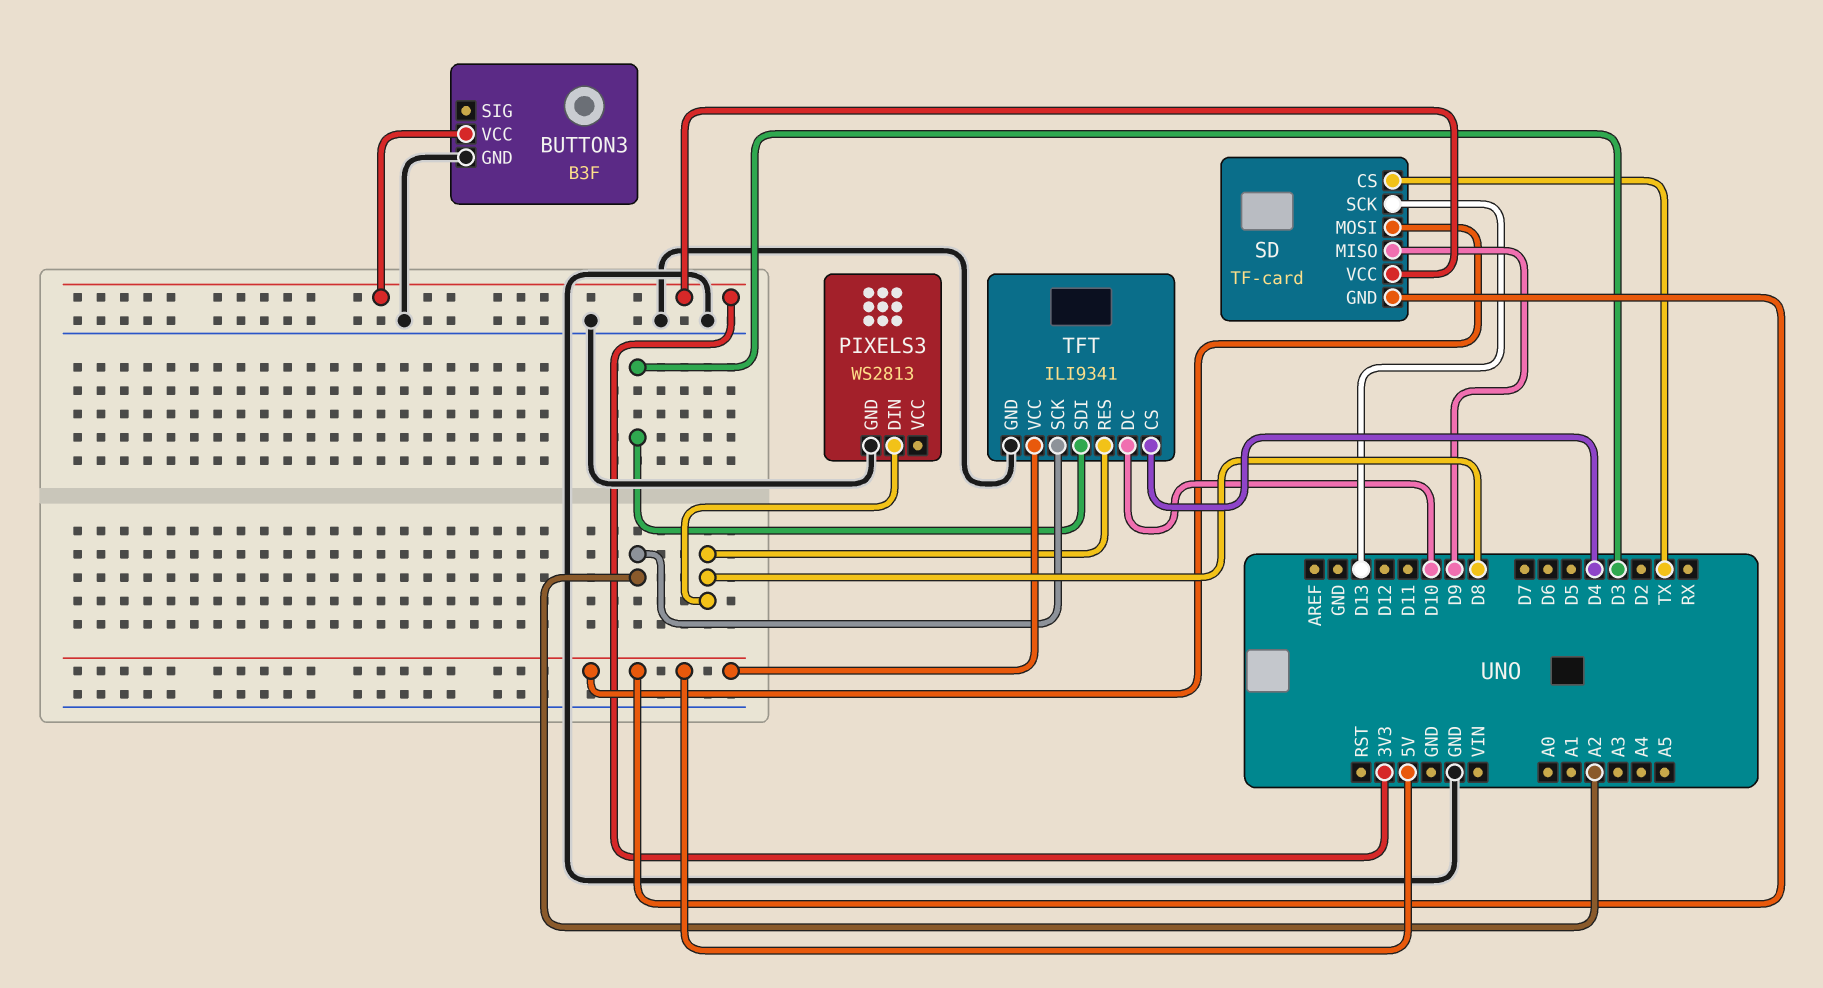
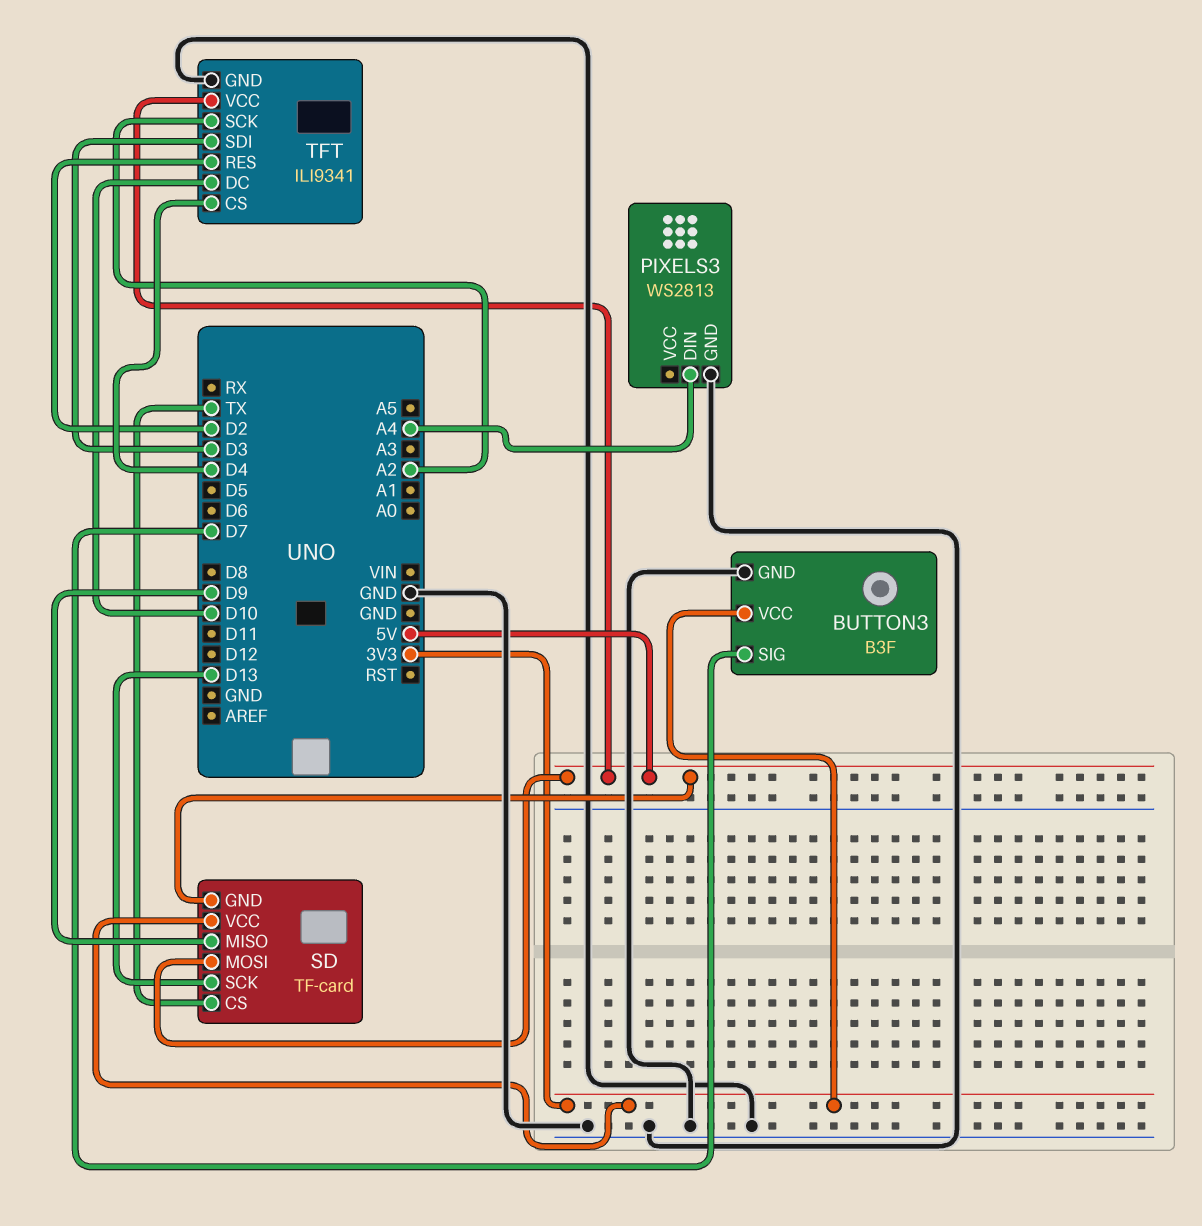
BUTTON3 pin SIG: none -> D7
PIXELS3 pin DIN: D8 -> A4
TFT pin RES: D8 -> D2

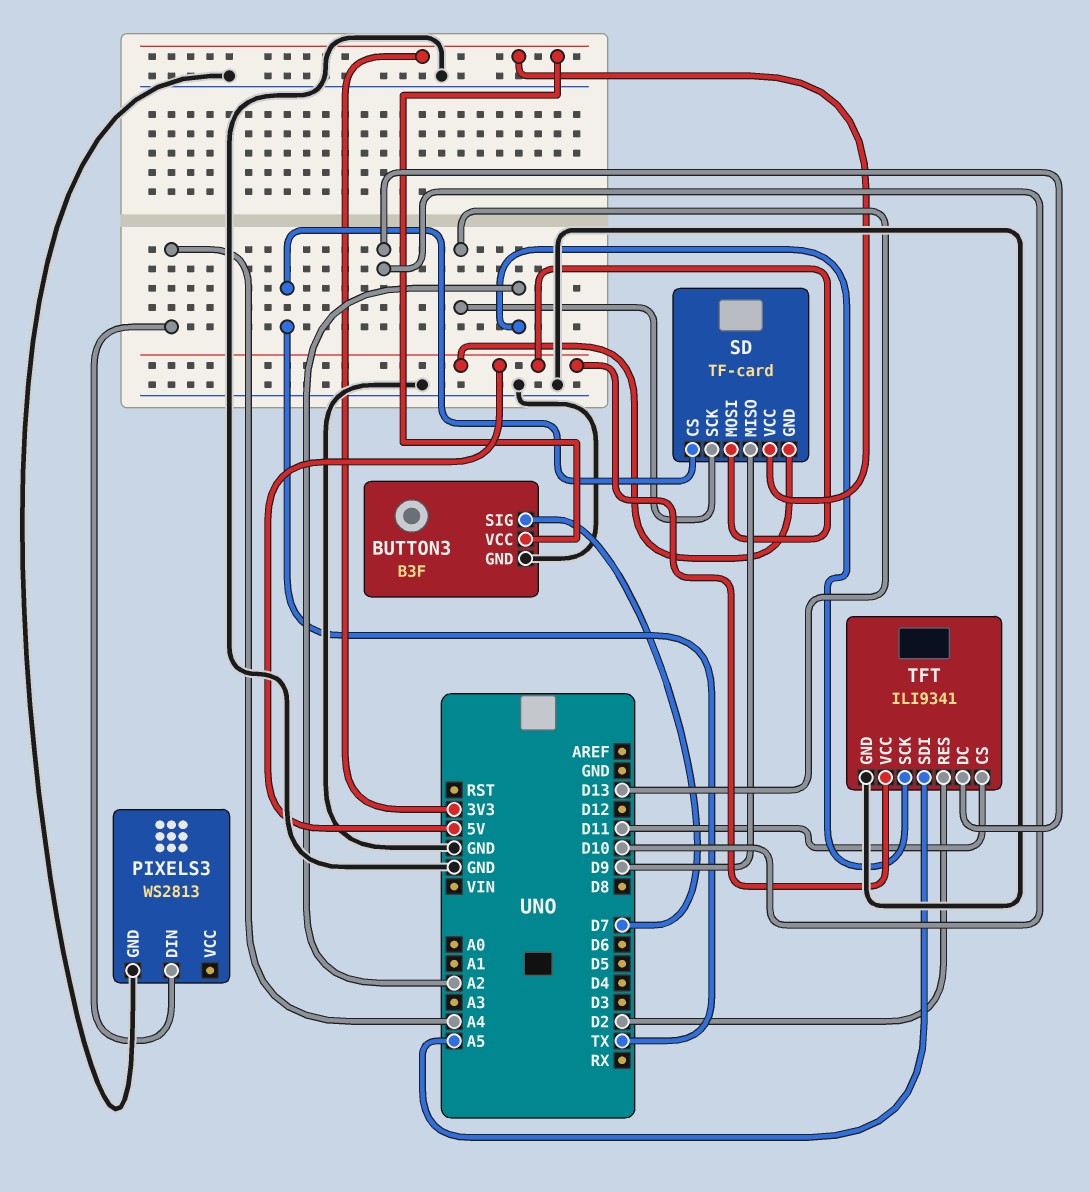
TFT pin CS: D4 -> D11
TFT pin SDI: D3 -> A5

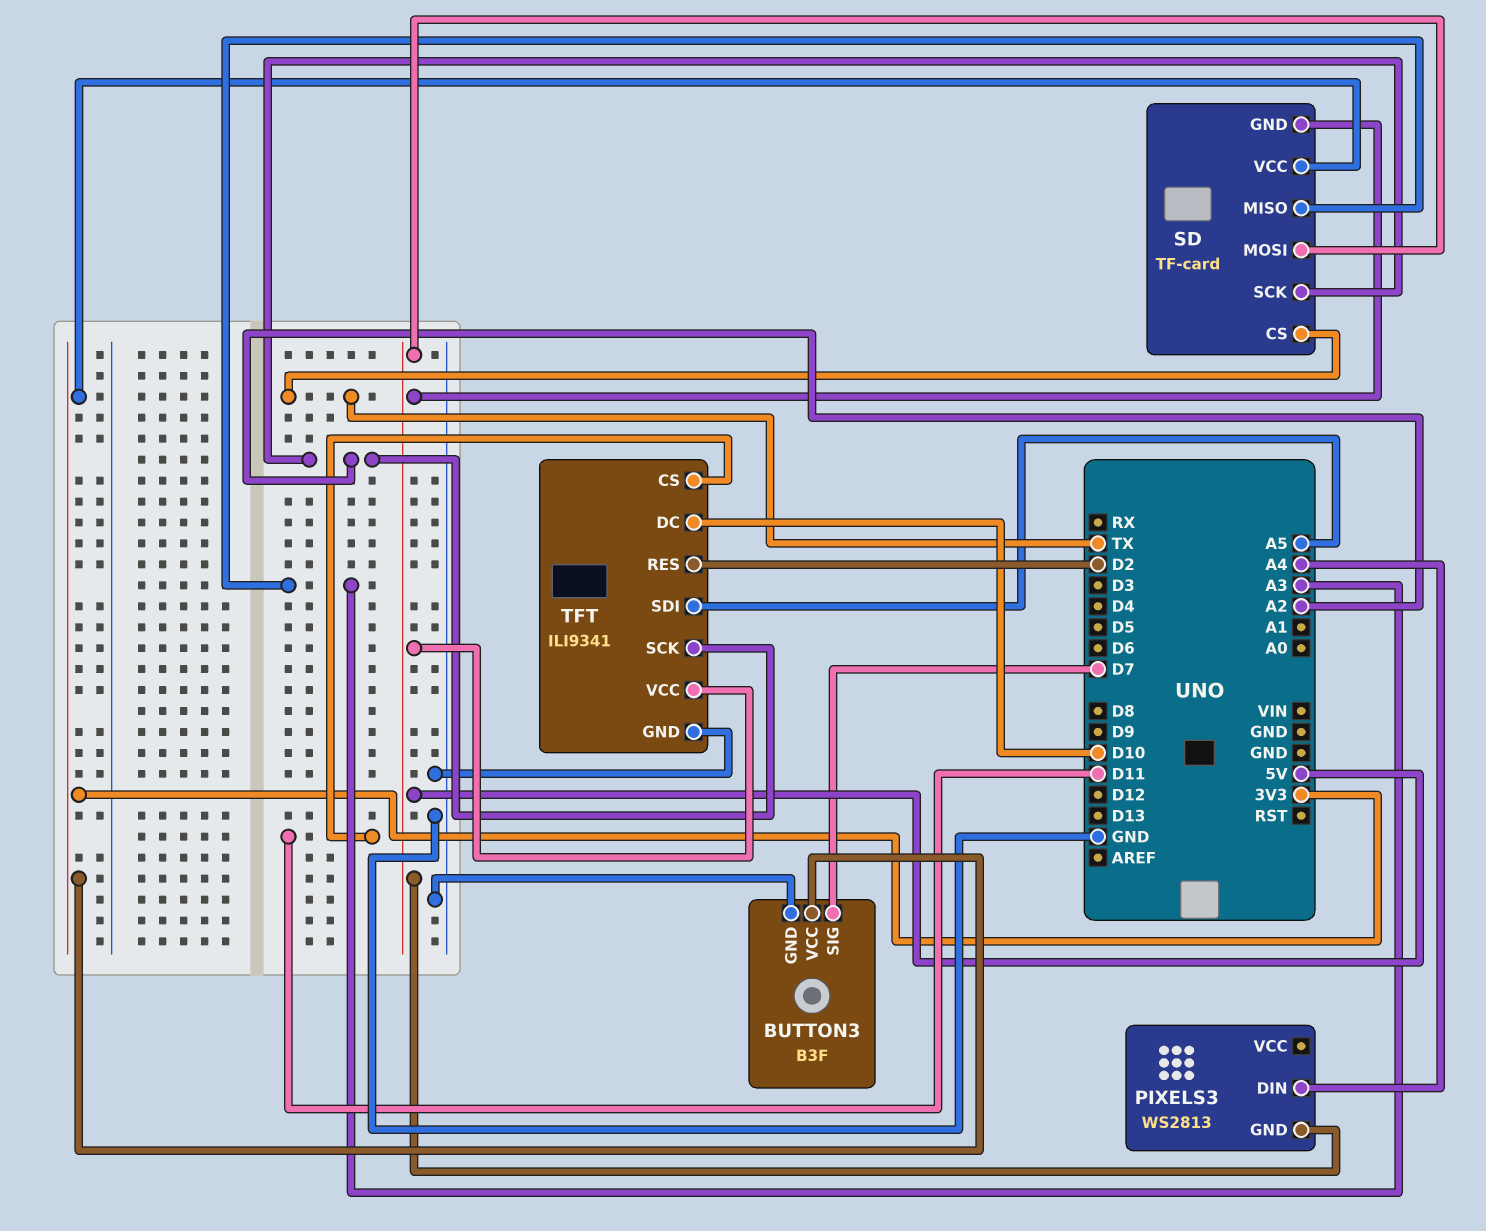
PIXELS3 pin GND: GND -> 5V
SD pin MISO: D9 -> A3
SD pin SCK: D13 -> A2

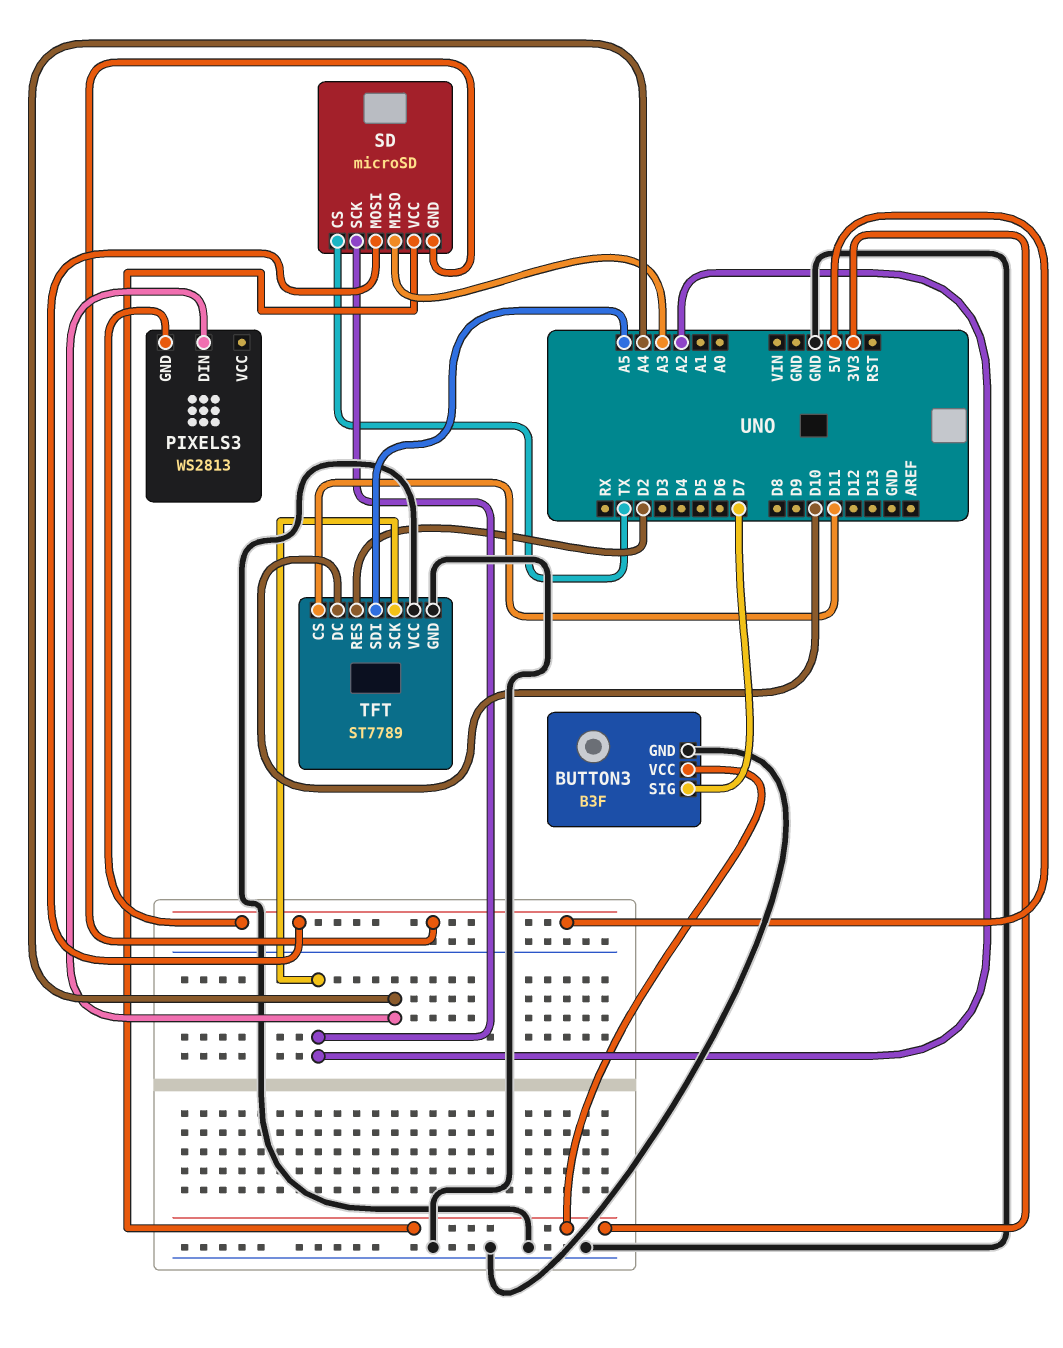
SD: TF-card -> microSD
TFT: ILI9341 -> ST7789
TFT pin VCC: 5V -> GND

